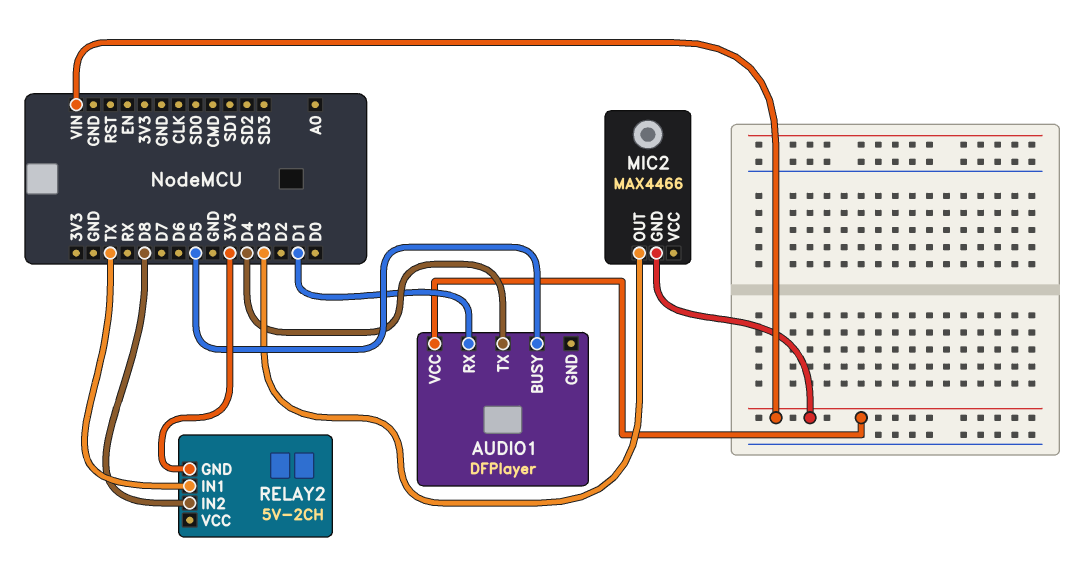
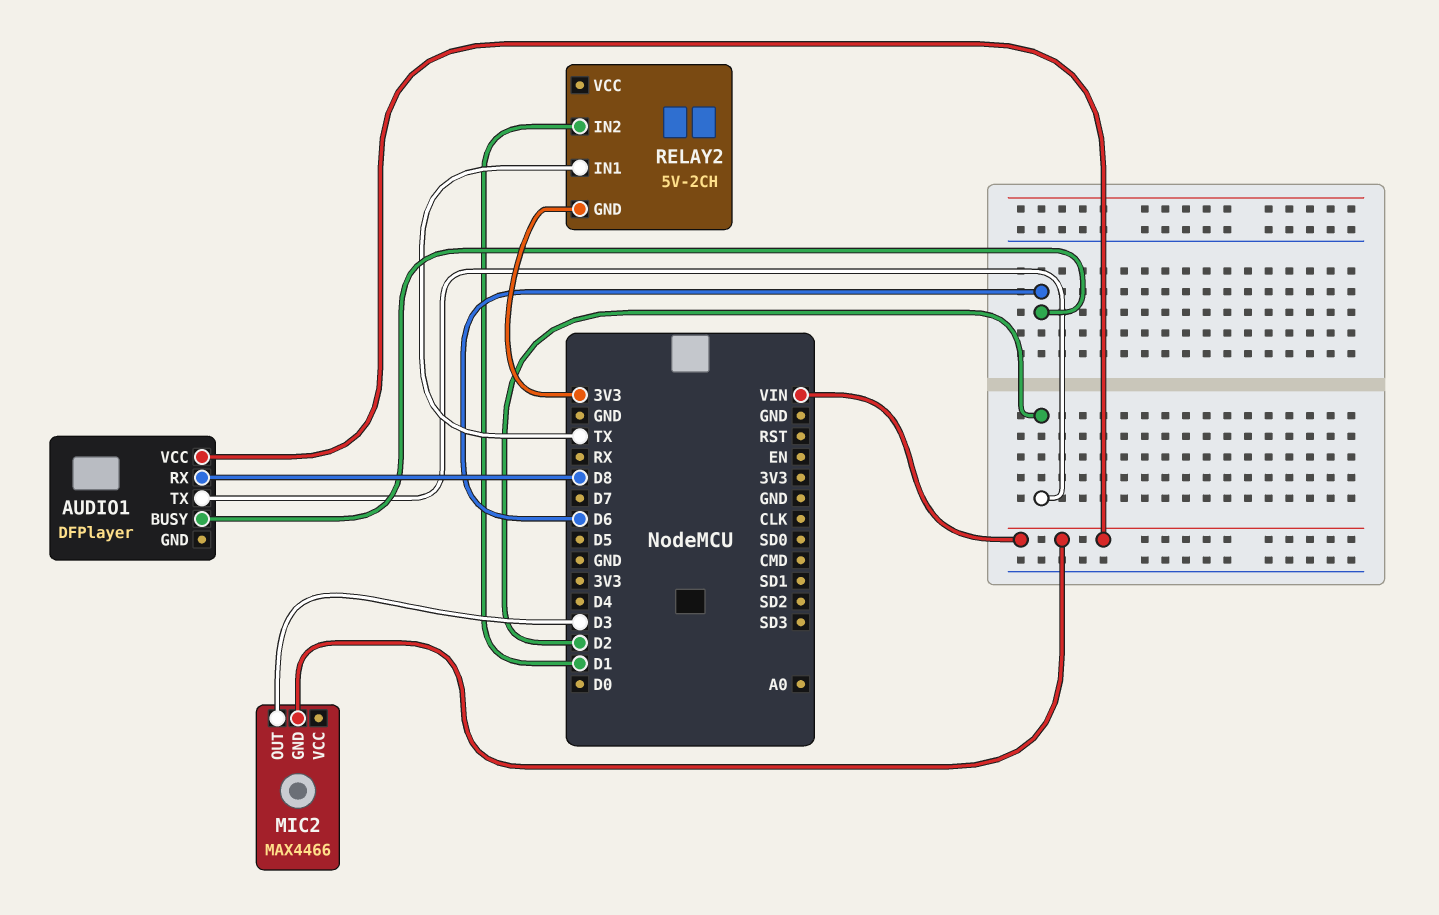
AUDIO1 pin BUSY: D5 -> D6
AUDIO1 pin RX: D1 -> D8
AUDIO1 pin TX: D4 -> D2
RELAY2 pin IN2: D8 -> D1

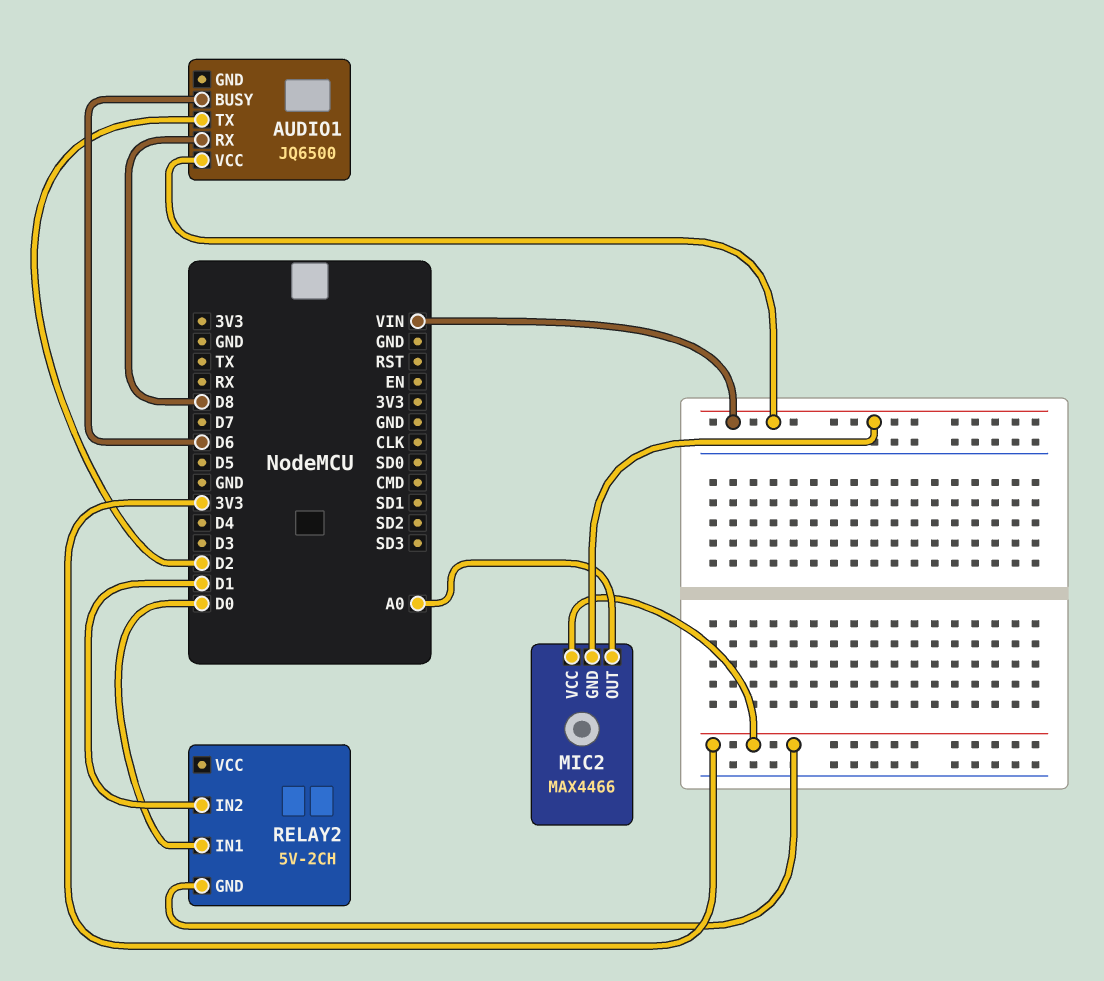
AUDIO1: DFPlayer -> JQ6500
MIC2 pin OUT: D3 -> A0
MIC2 pin VCC: none -> 3V3
RELAY2 pin IN1: TX -> D0

